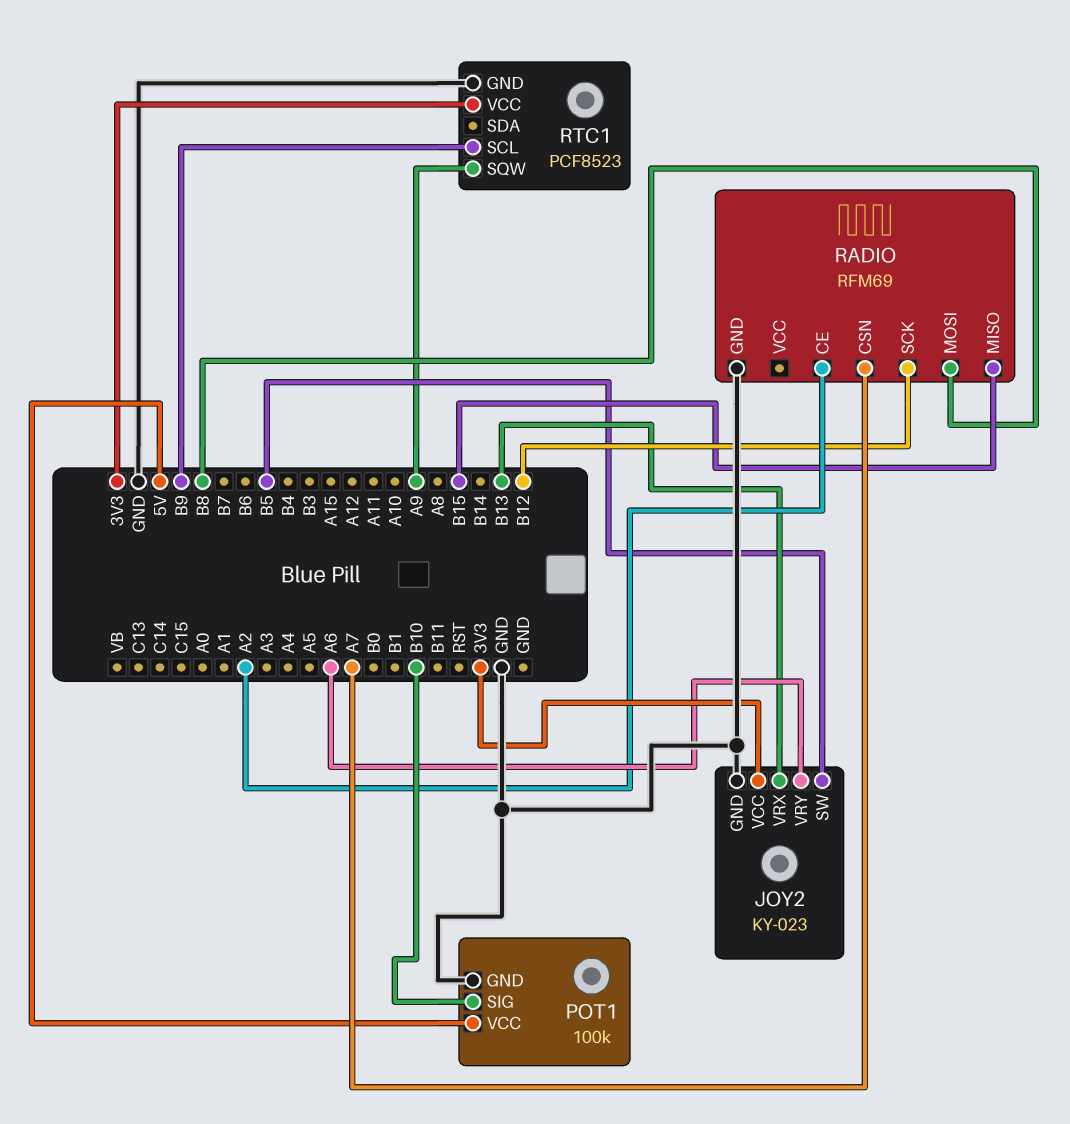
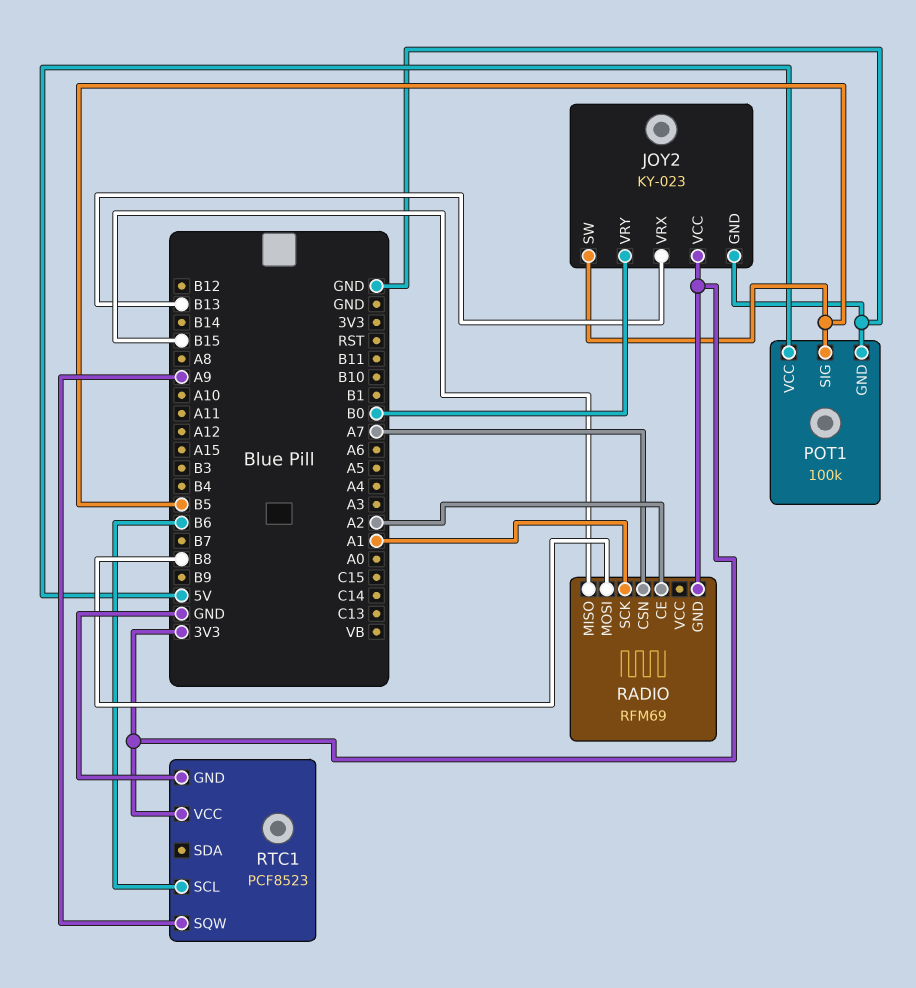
JOY2 pin VRY: A6 -> B0
POT1 pin SIG: B10 -> B5
RADIO pin GND: GND -> 3V3
RADIO pin SCK: B12 -> A1
RTC1 pin SCL: B9 -> B6

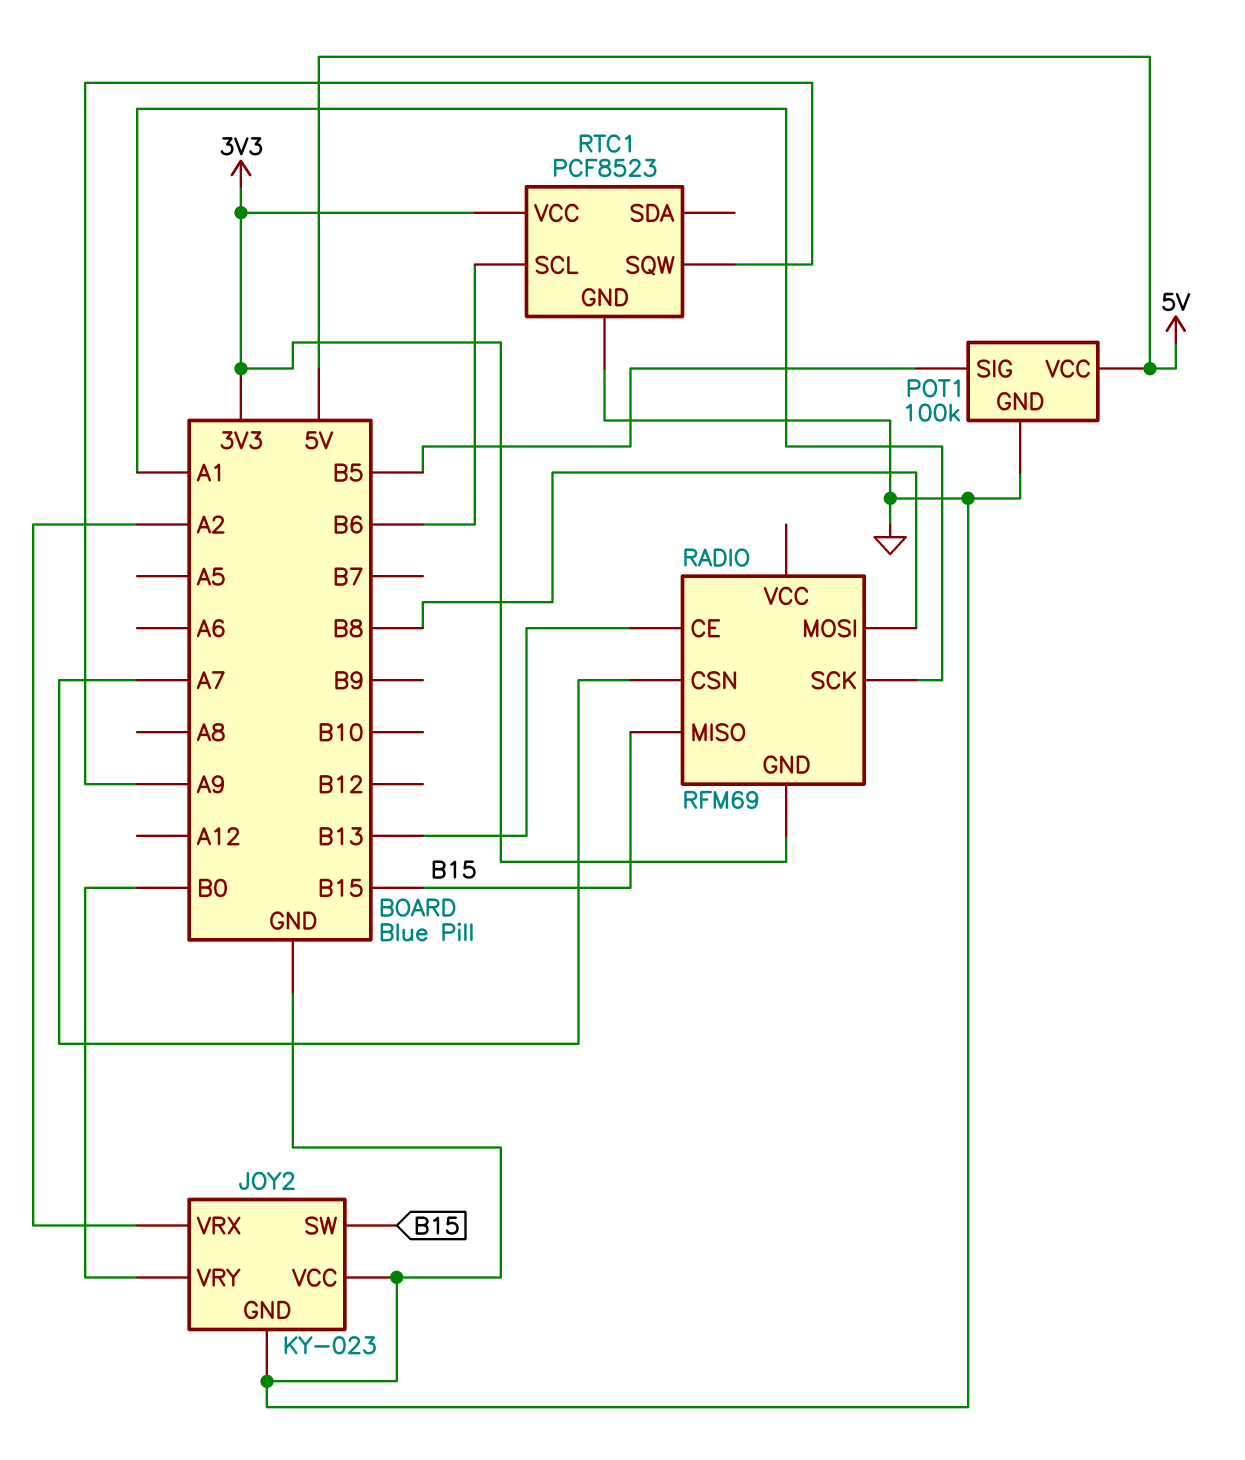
JOY2 pin SW: B5 -> B15
JOY2 pin VCC: 3V3 -> GND
JOY2 pin VRX: B13 -> A2
RADIO pin CE: A2 -> B13

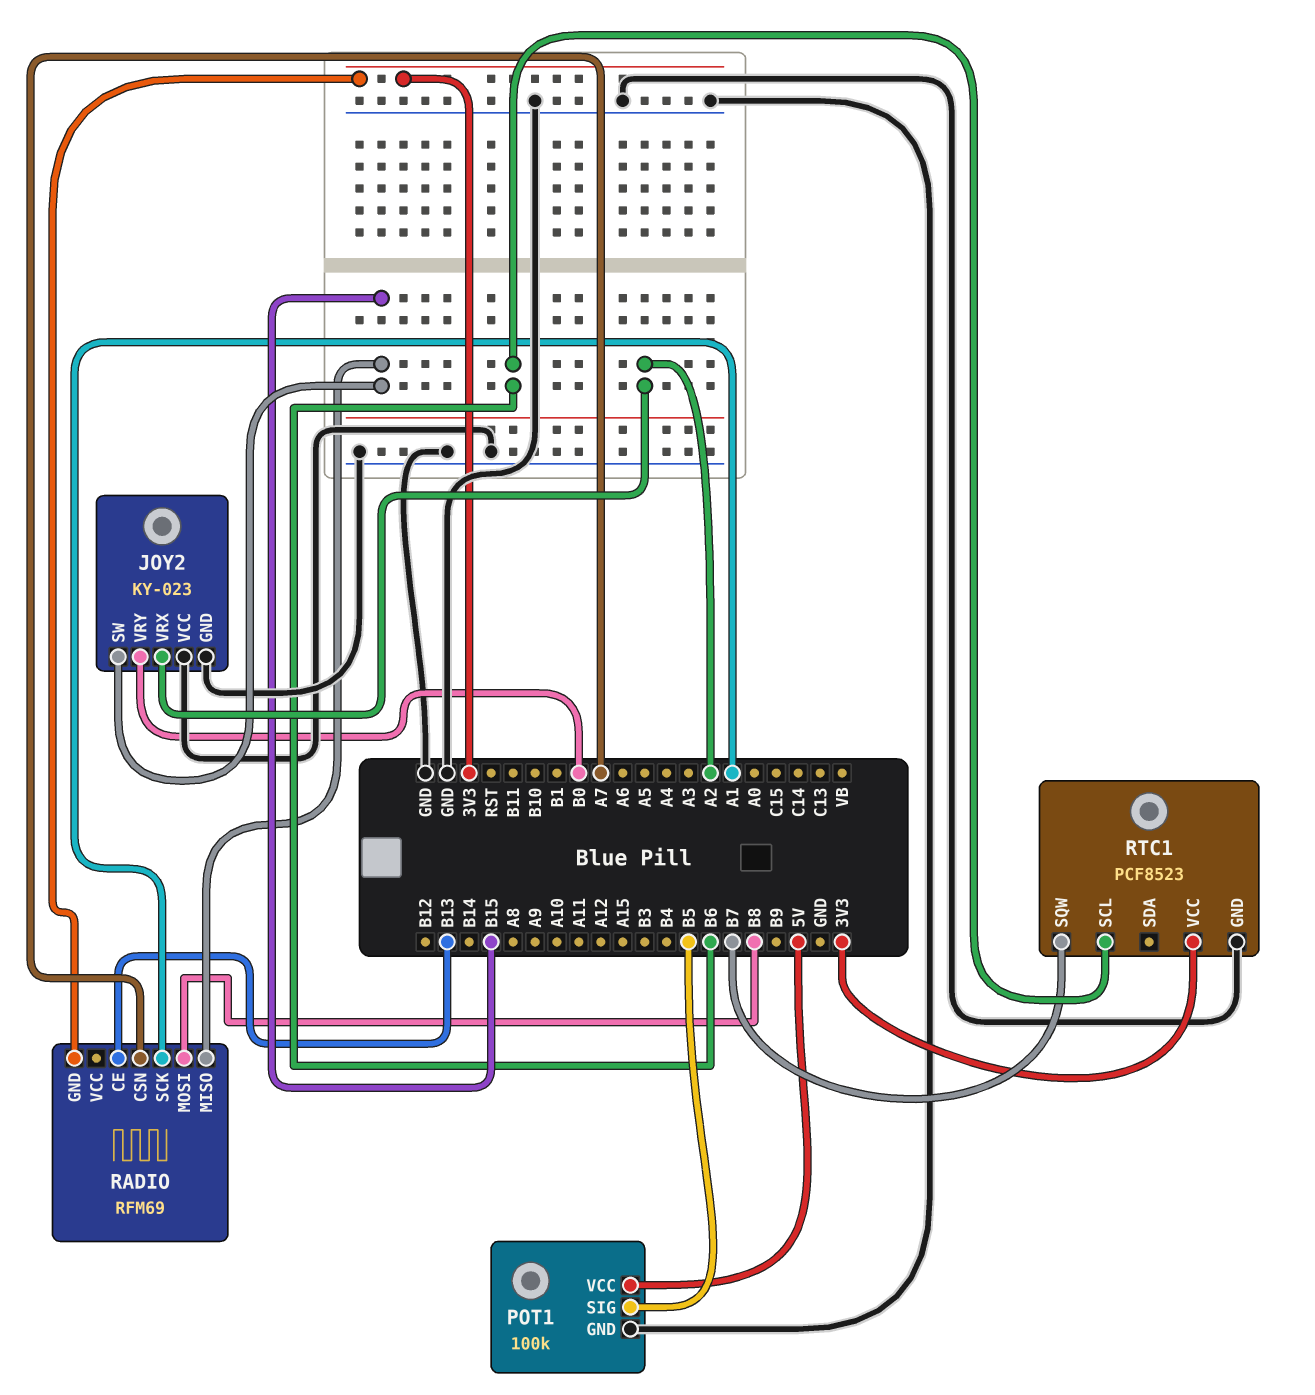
RTC1 pin SQW: A9 -> B7

